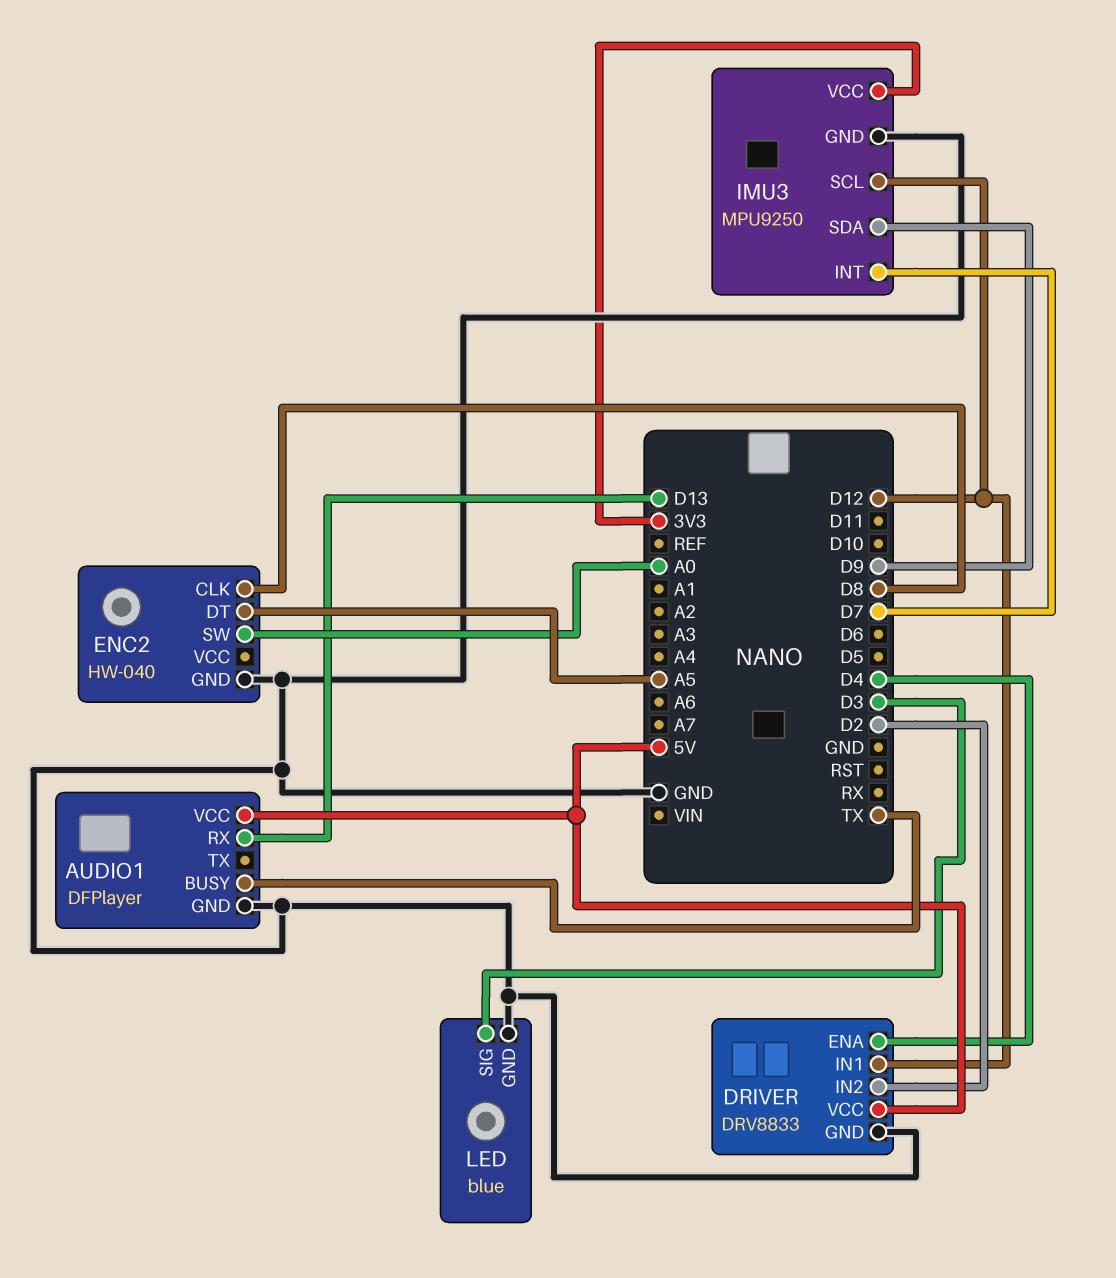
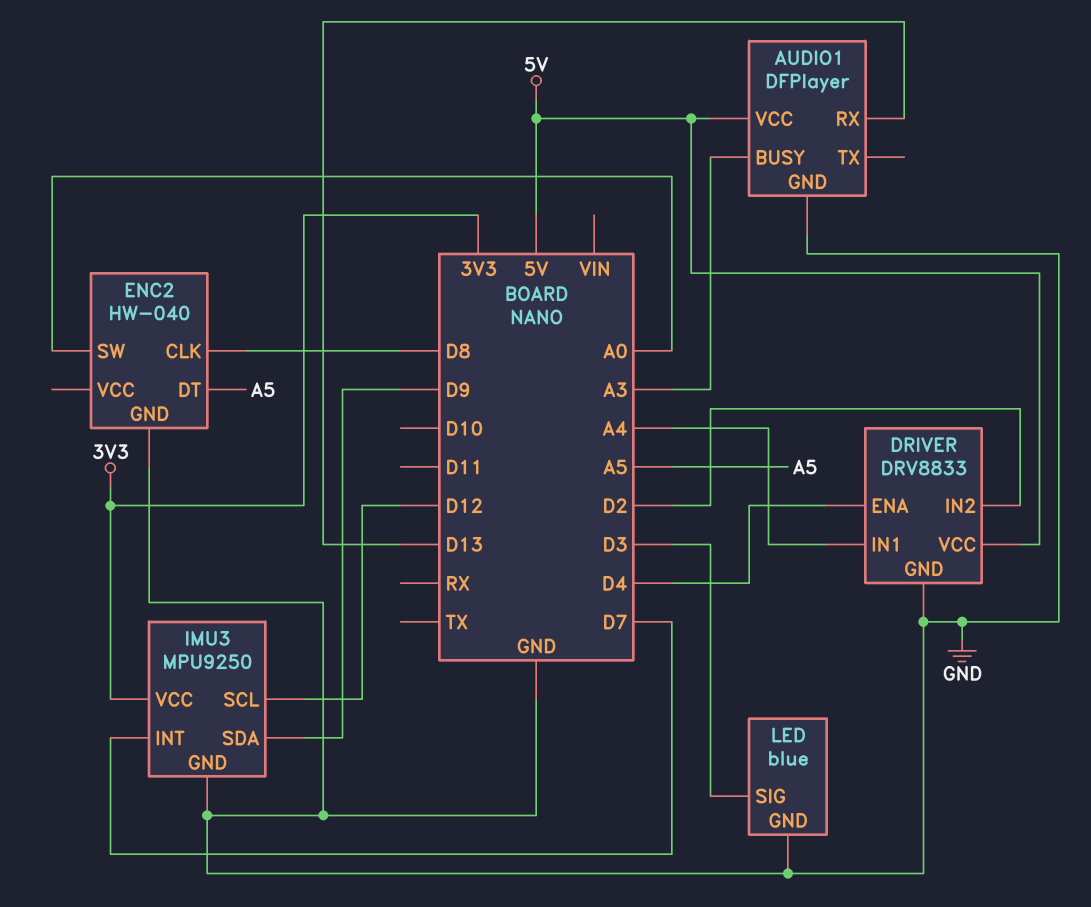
AUDIO1 pin BUSY: TX -> A3
DRIVER pin IN1: D12 -> A4

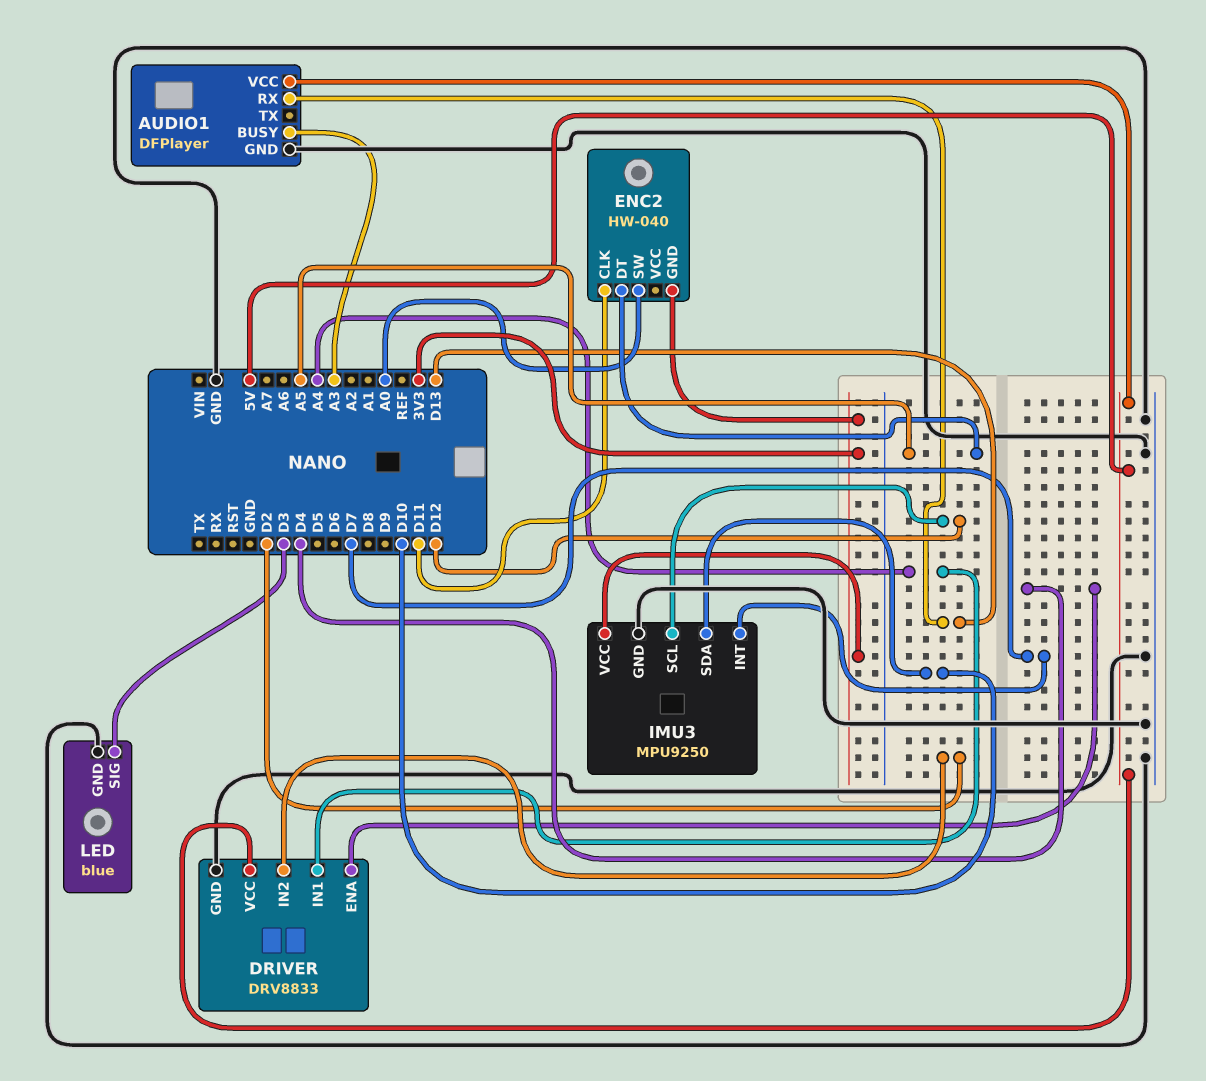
ENC2 pin CLK: D8 -> D11
ENC2 pin GND: GND -> 3V3
IMU3 pin SDA: D9 -> D10

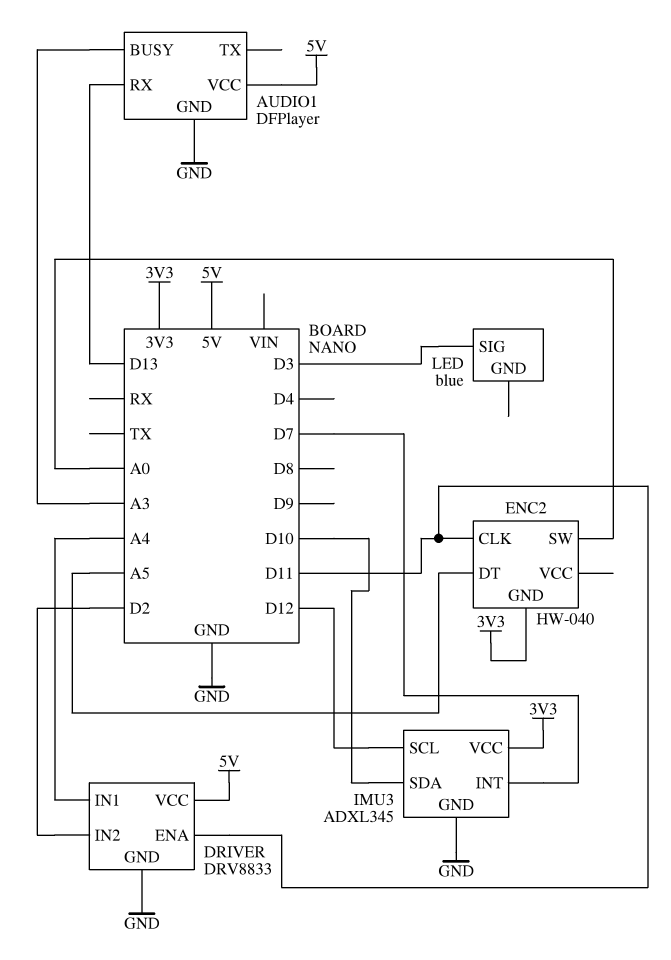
DRIVER pin ENA: D4 -> D11
IMU3: MPU9250 -> ADXL345
LED pin GND: GND -> none

